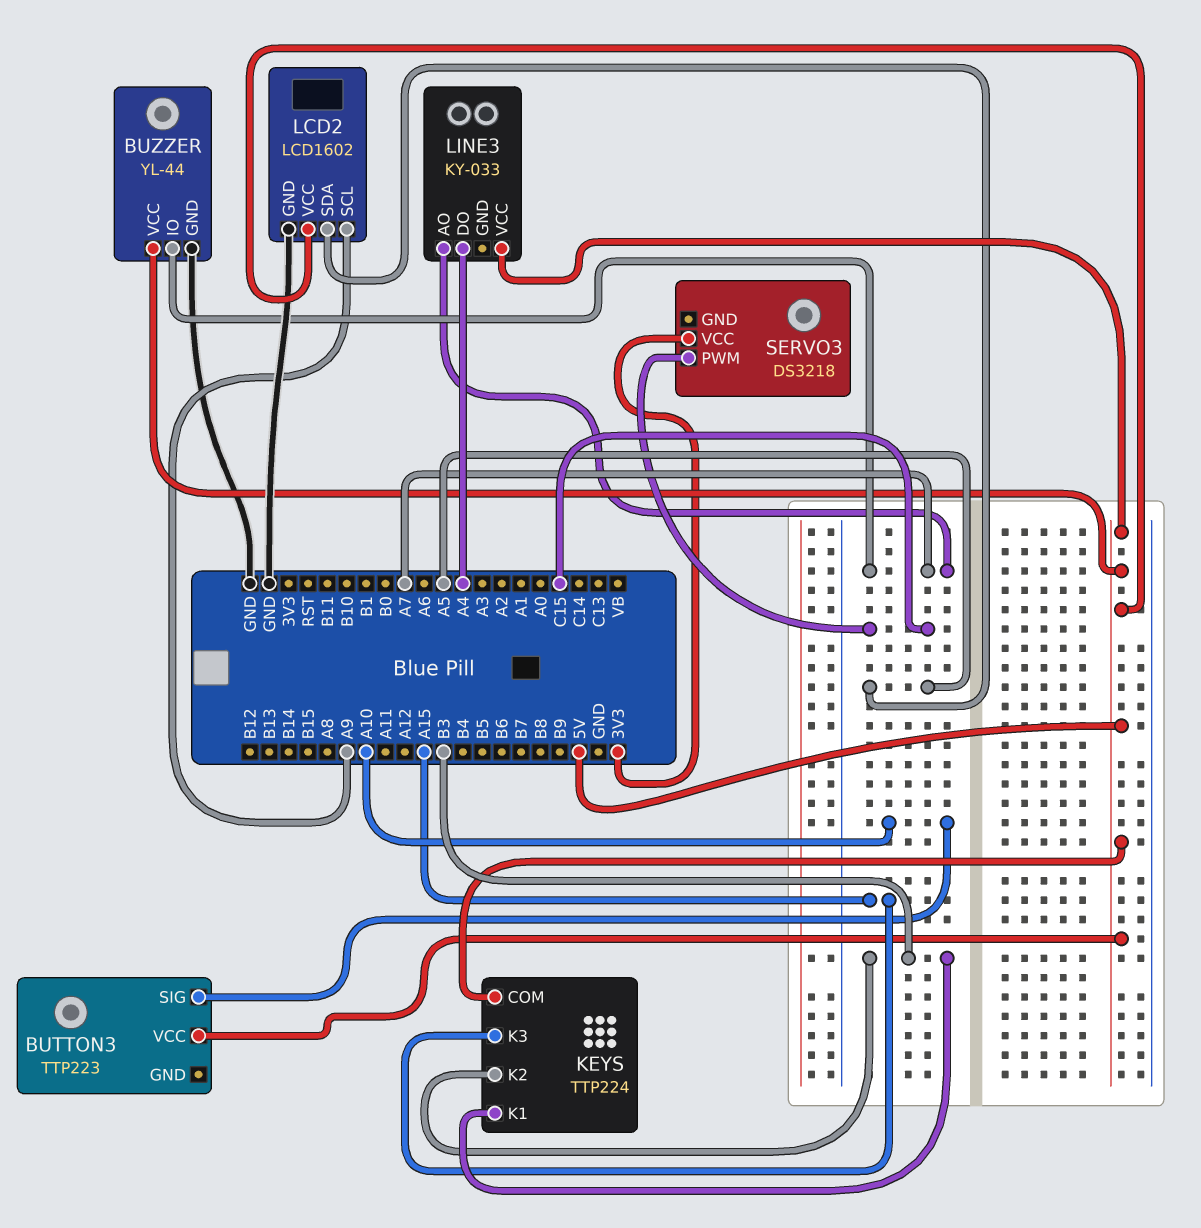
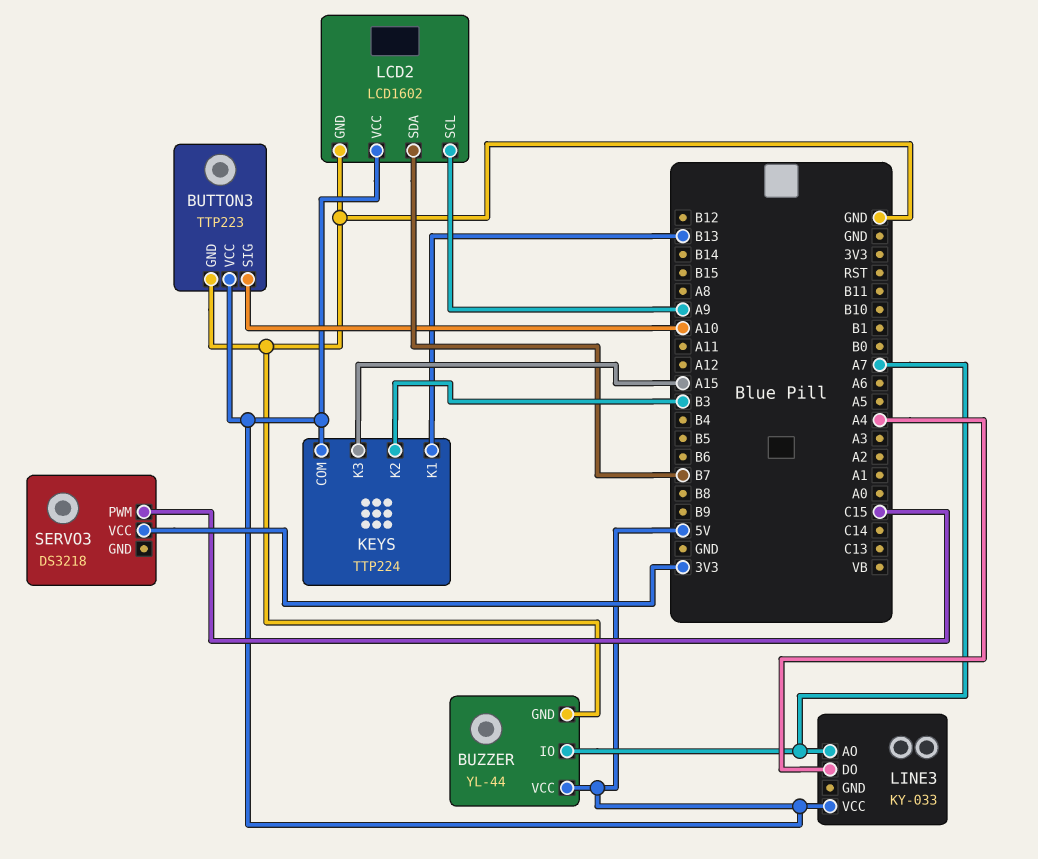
BUTTON3 pin GND: none -> GND
KEYS pin K1: B3 -> B13
LCD2 pin SDA: A5 -> B7

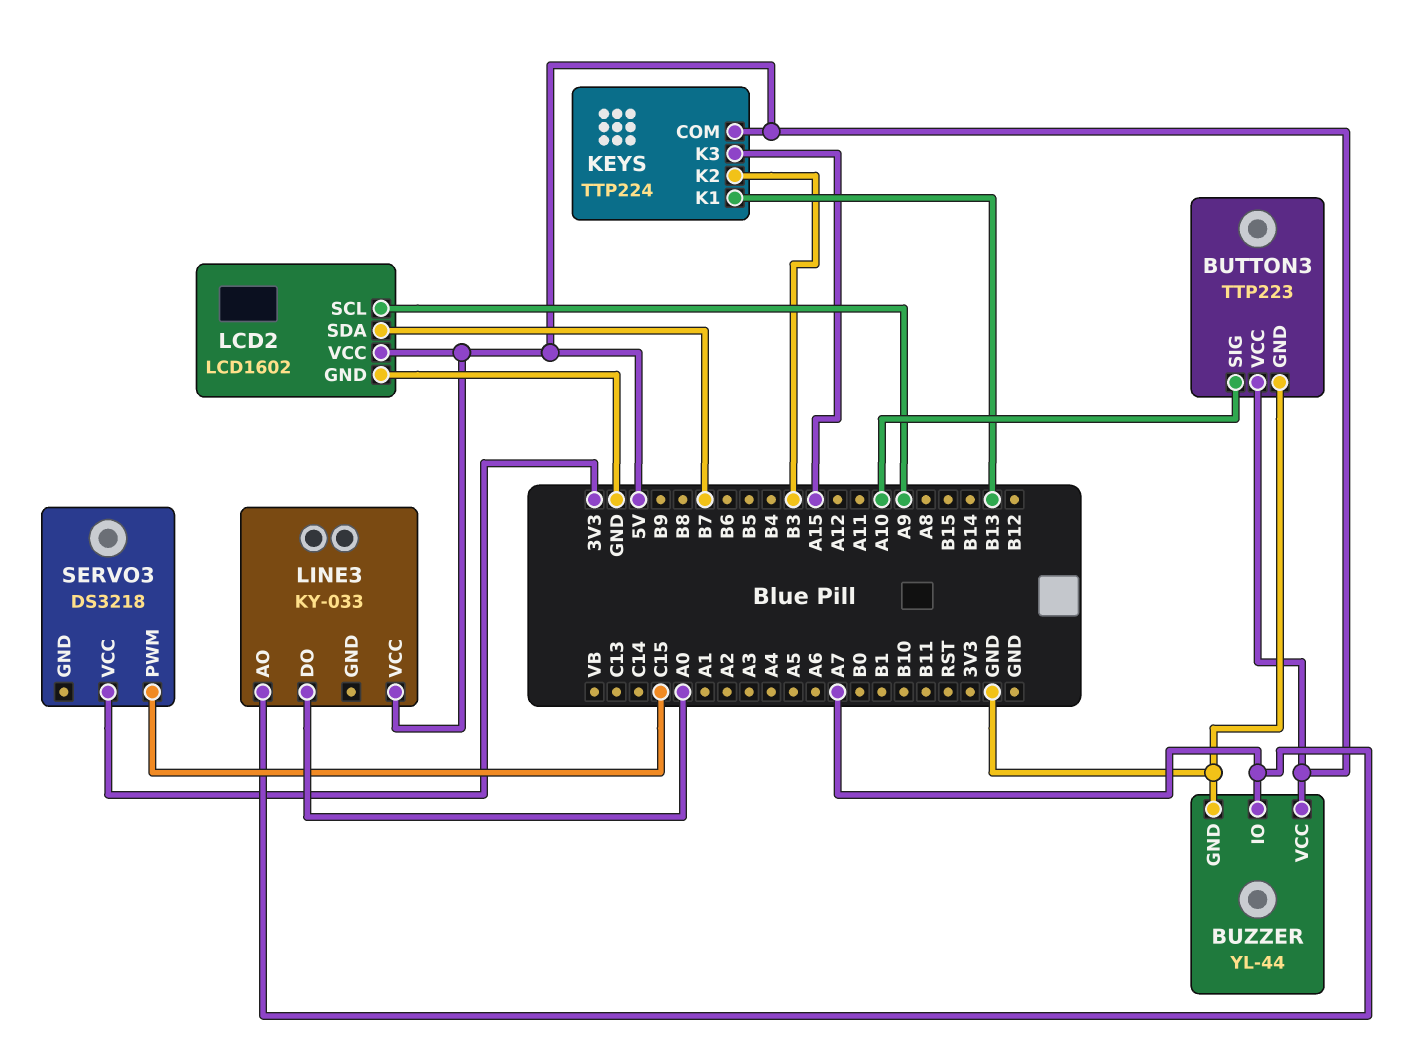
LINE3 pin DO: A4 -> A0

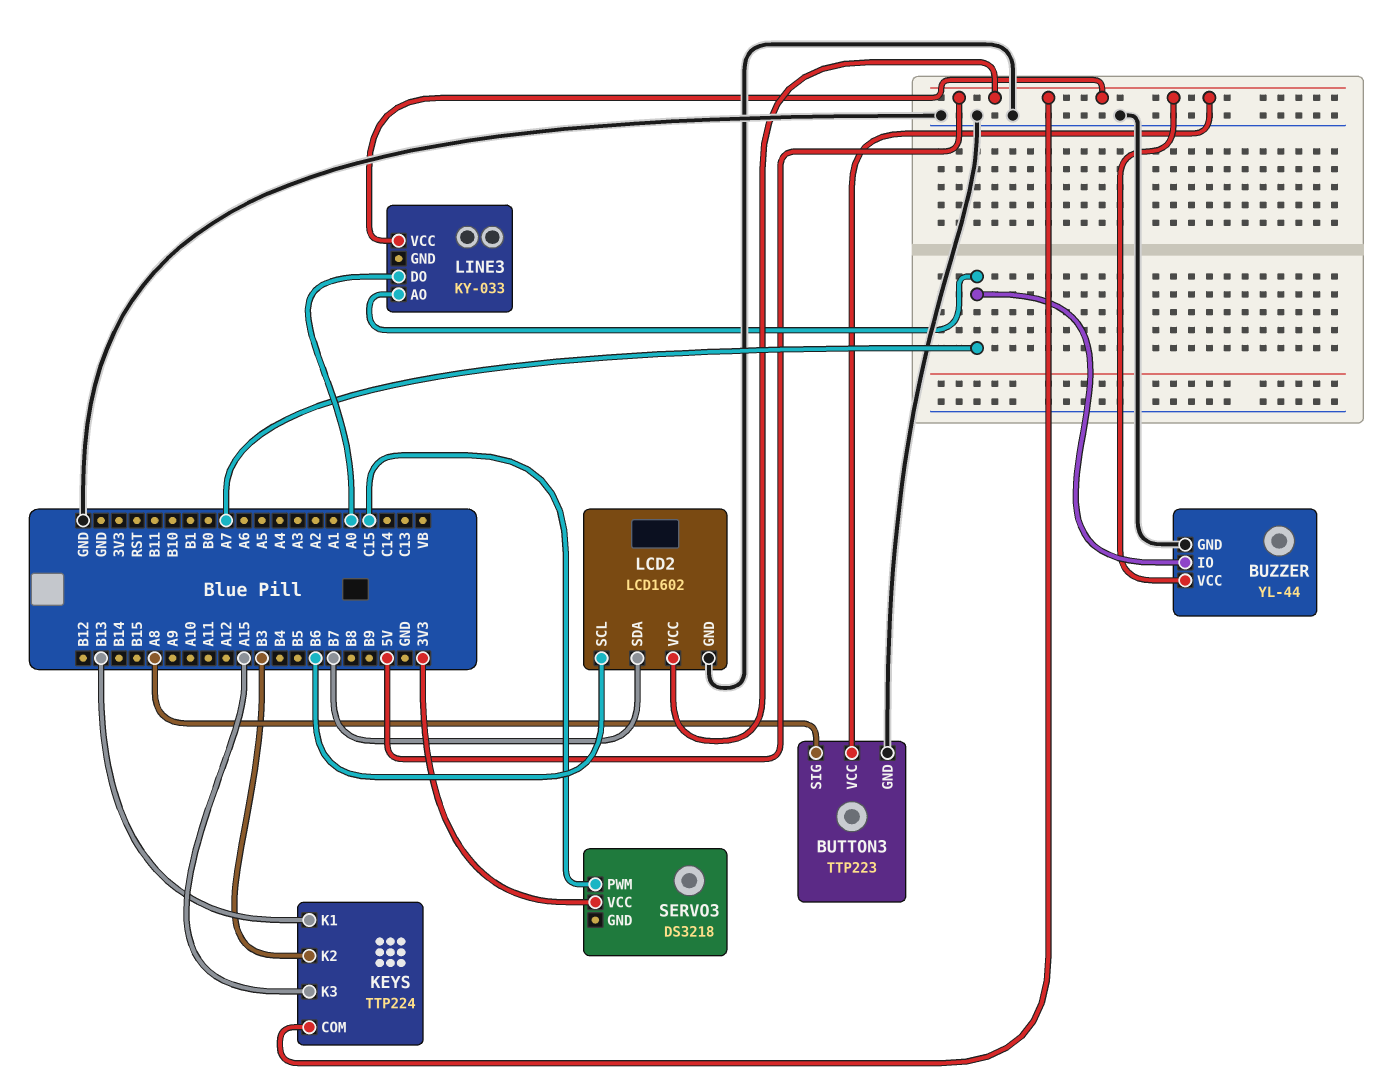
BUTTON3 pin SIG: A10 -> A8
LCD2 pin SCL: A9 -> B6

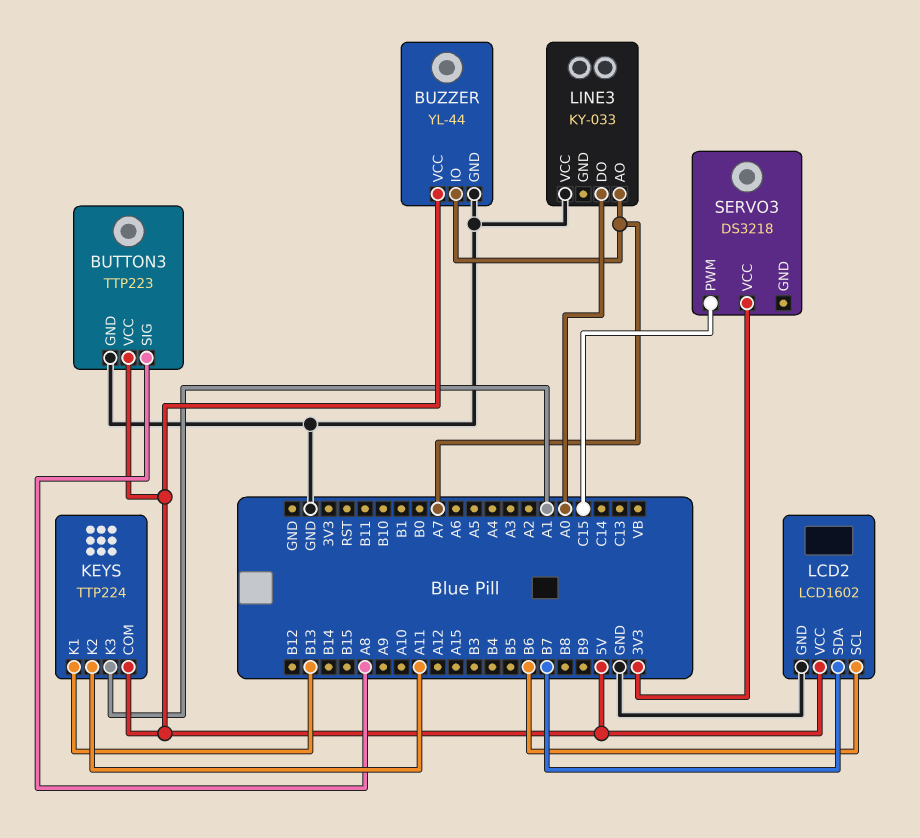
KEYS pin K2: B3 -> A11
KEYS pin K3: A15 -> A1
LINE3 pin VCC: 5V -> GND

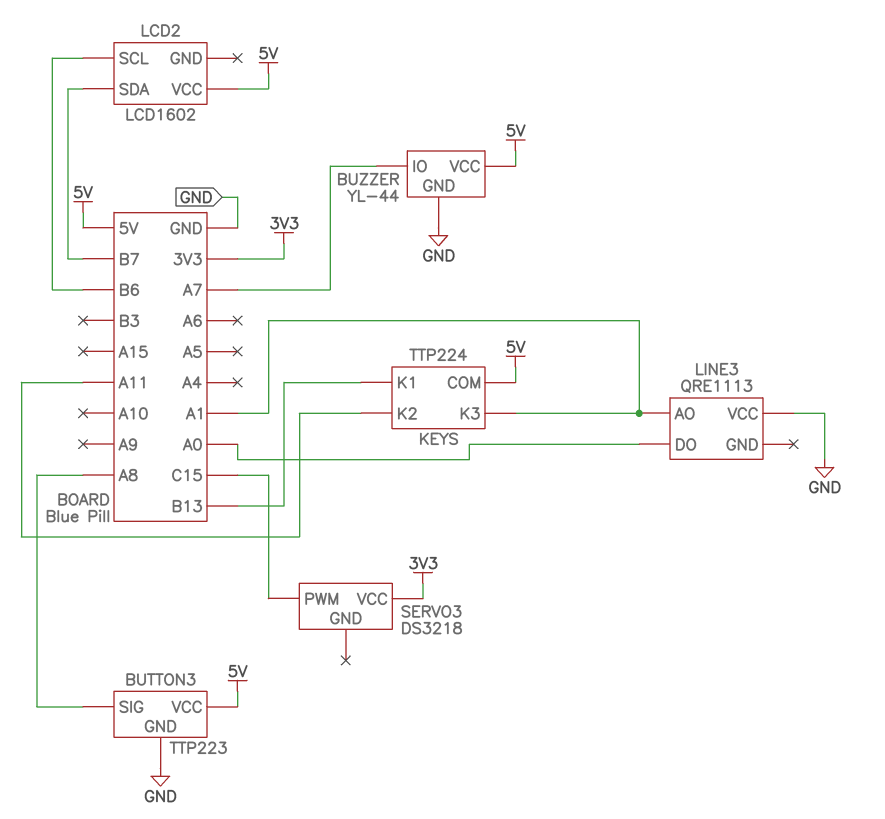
LCD2 pin GND: GND -> none
LINE3: KY-033 -> QRE1113
LINE3 pin AO: A7 -> A1

